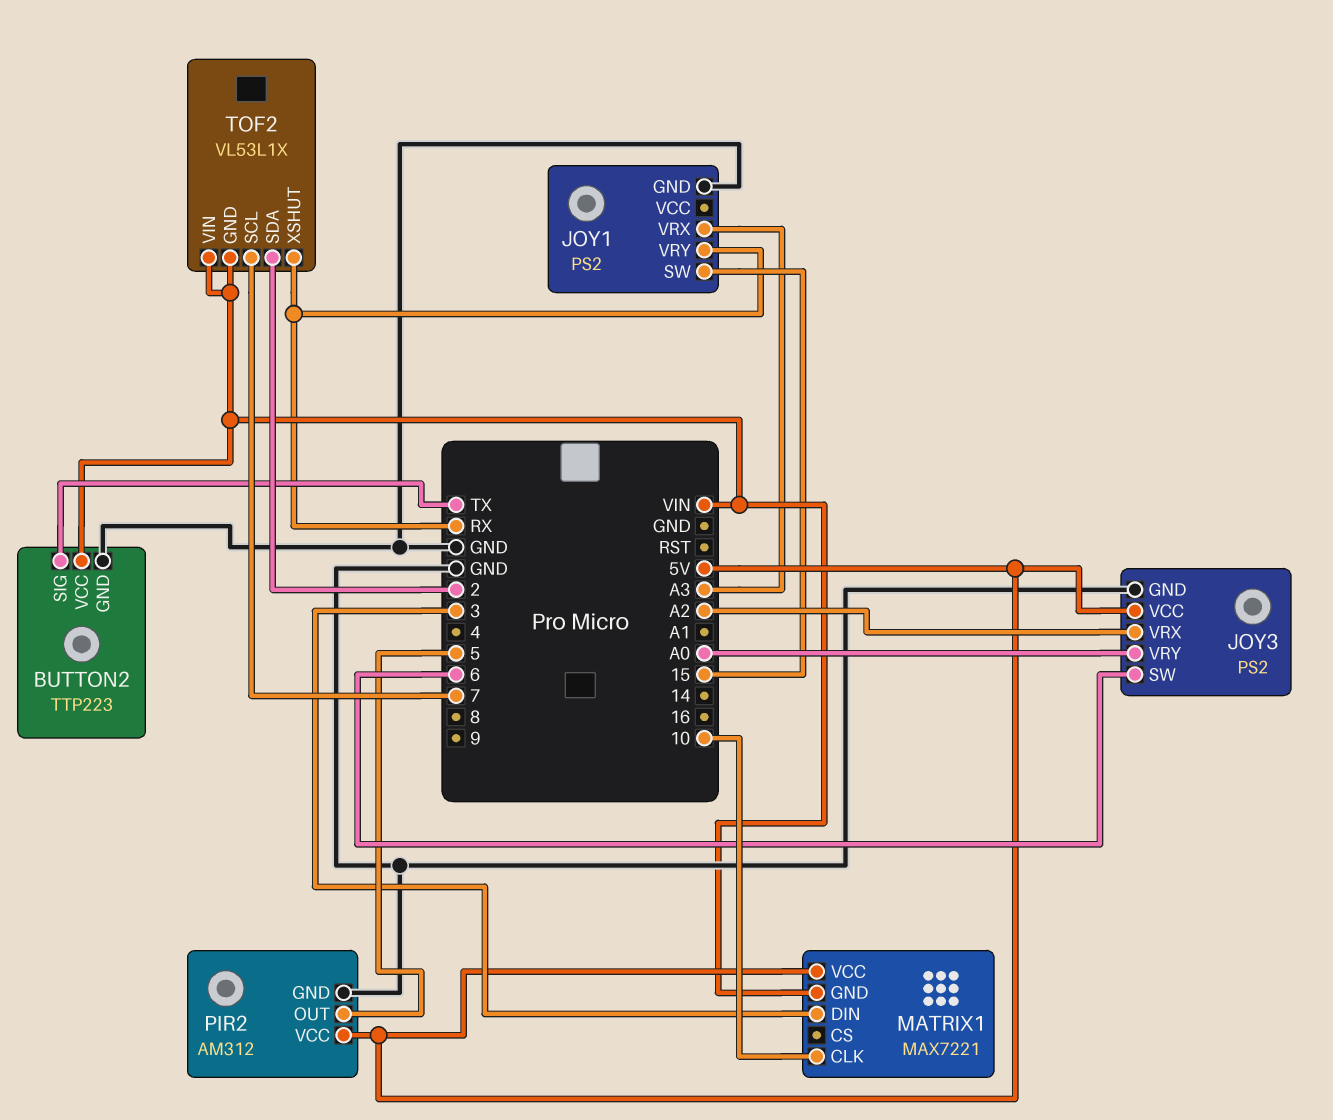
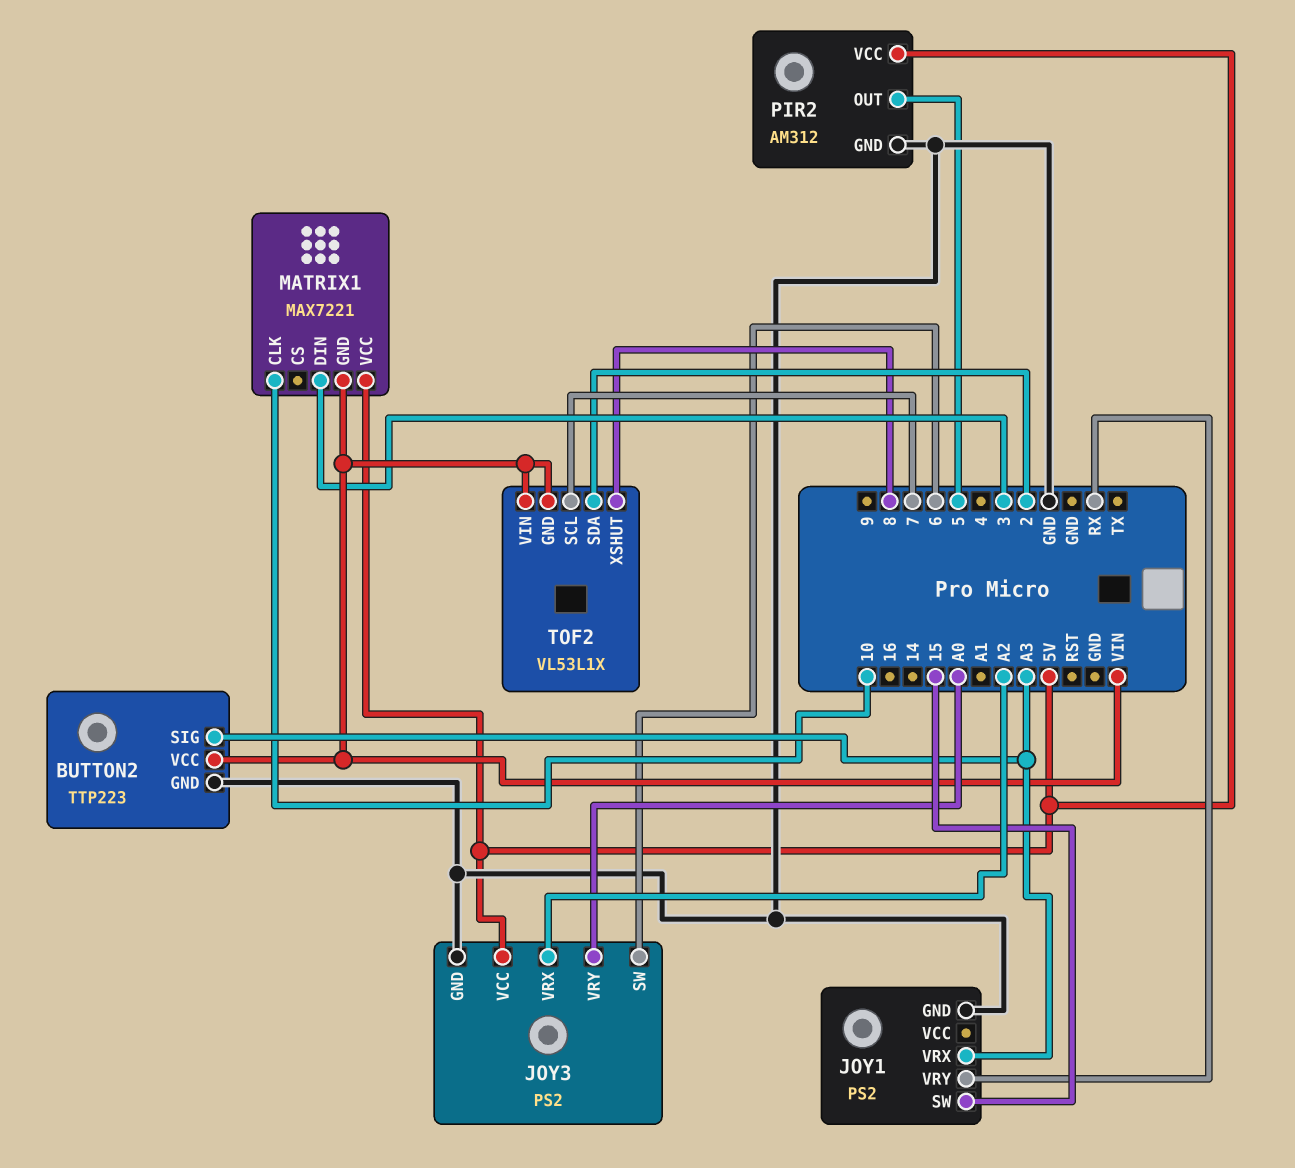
BUTTON2 pin SIG: TX -> A3
TOF2 pin XSHUT: RX -> 8

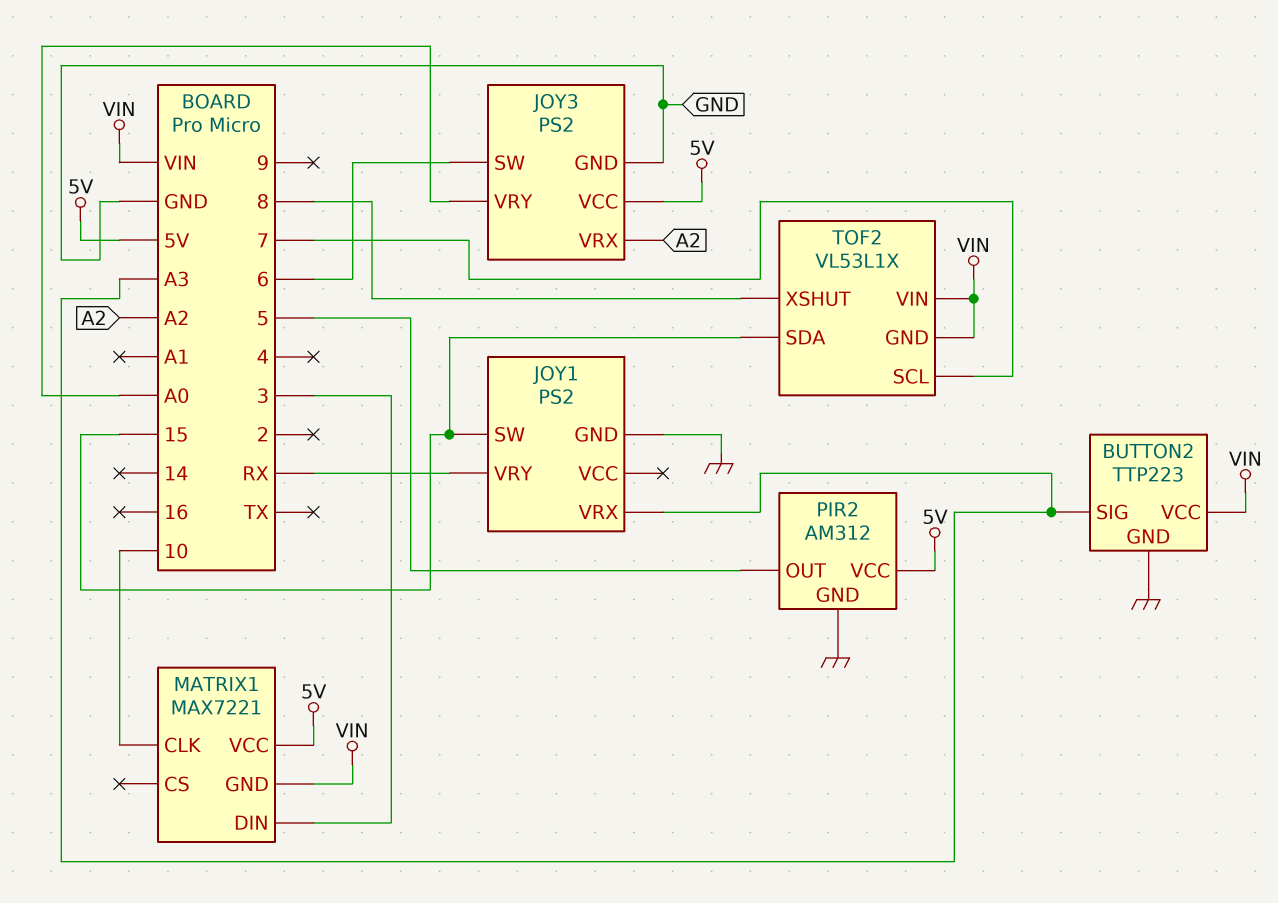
TOF2 pin SDA: 2 -> 15

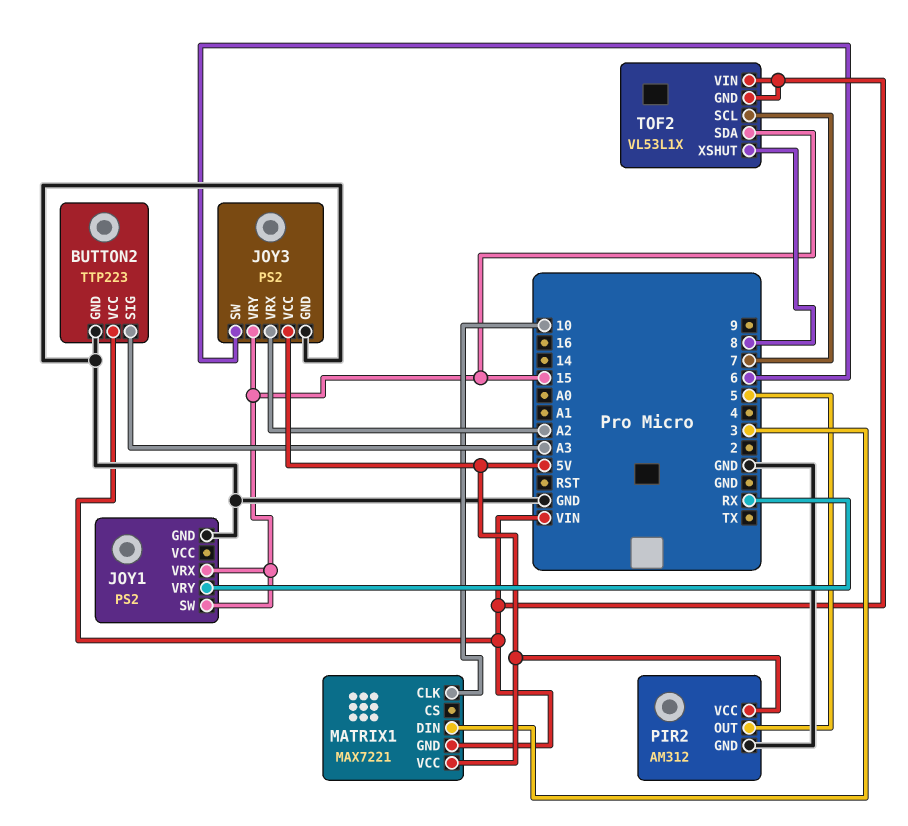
JOY1 pin VRX: A3 -> 15
JOY3 pin VRY: A0 -> 15

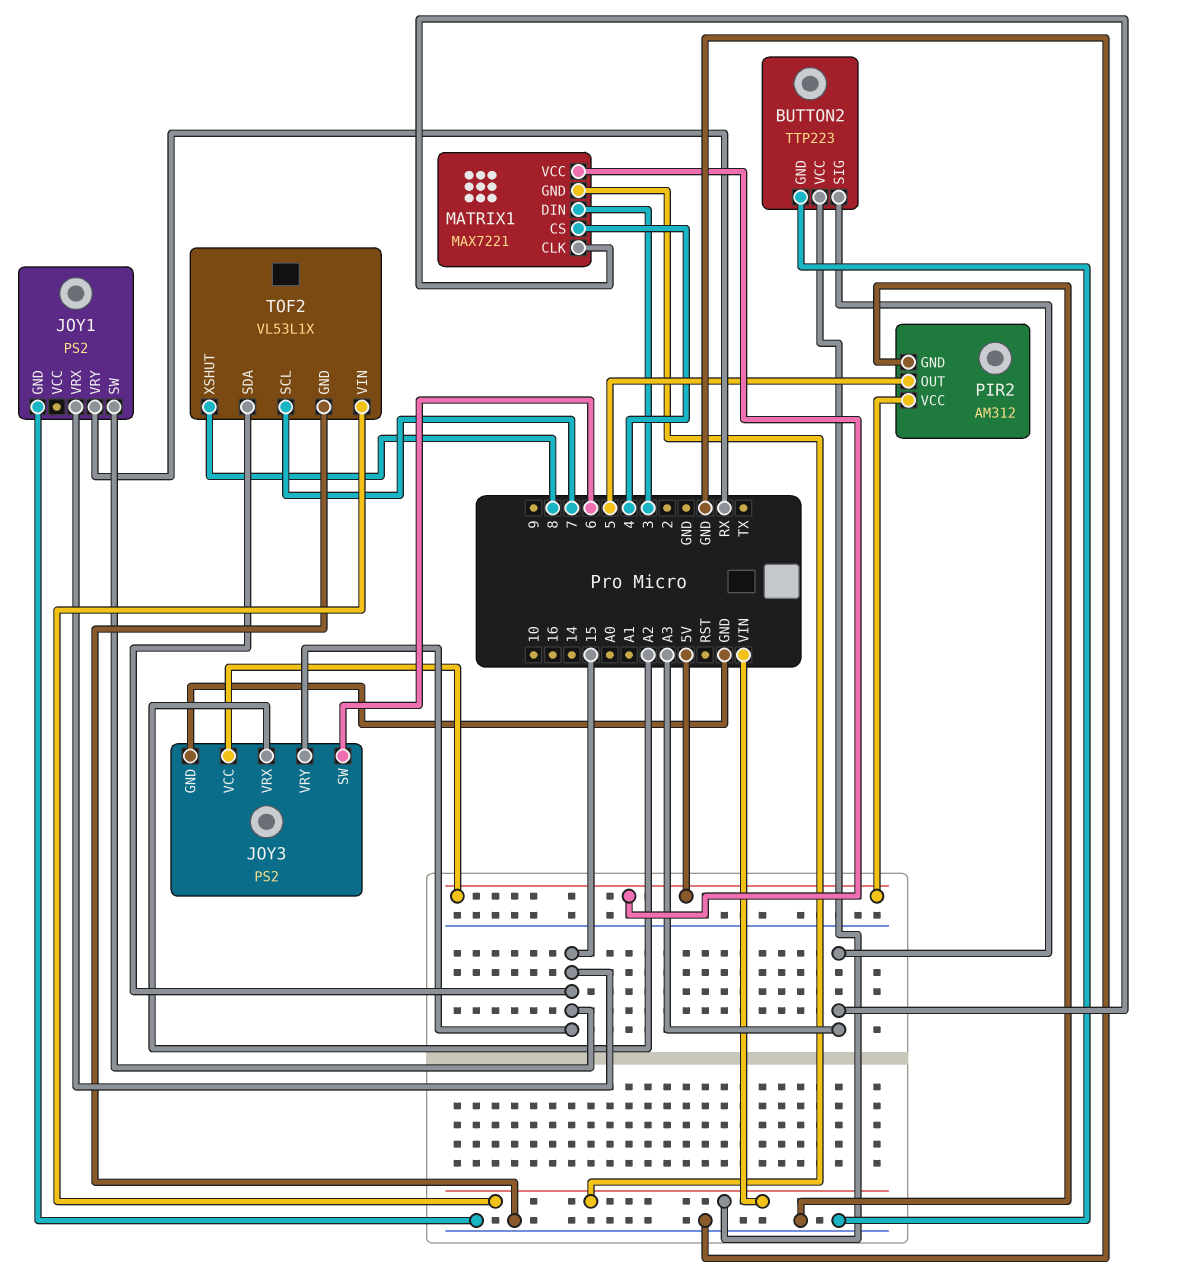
MATRIX1 pin CLK: 10 -> A3
MATRIX1 pin CS: none -> 4
TOF2 pin GND: VIN -> GND

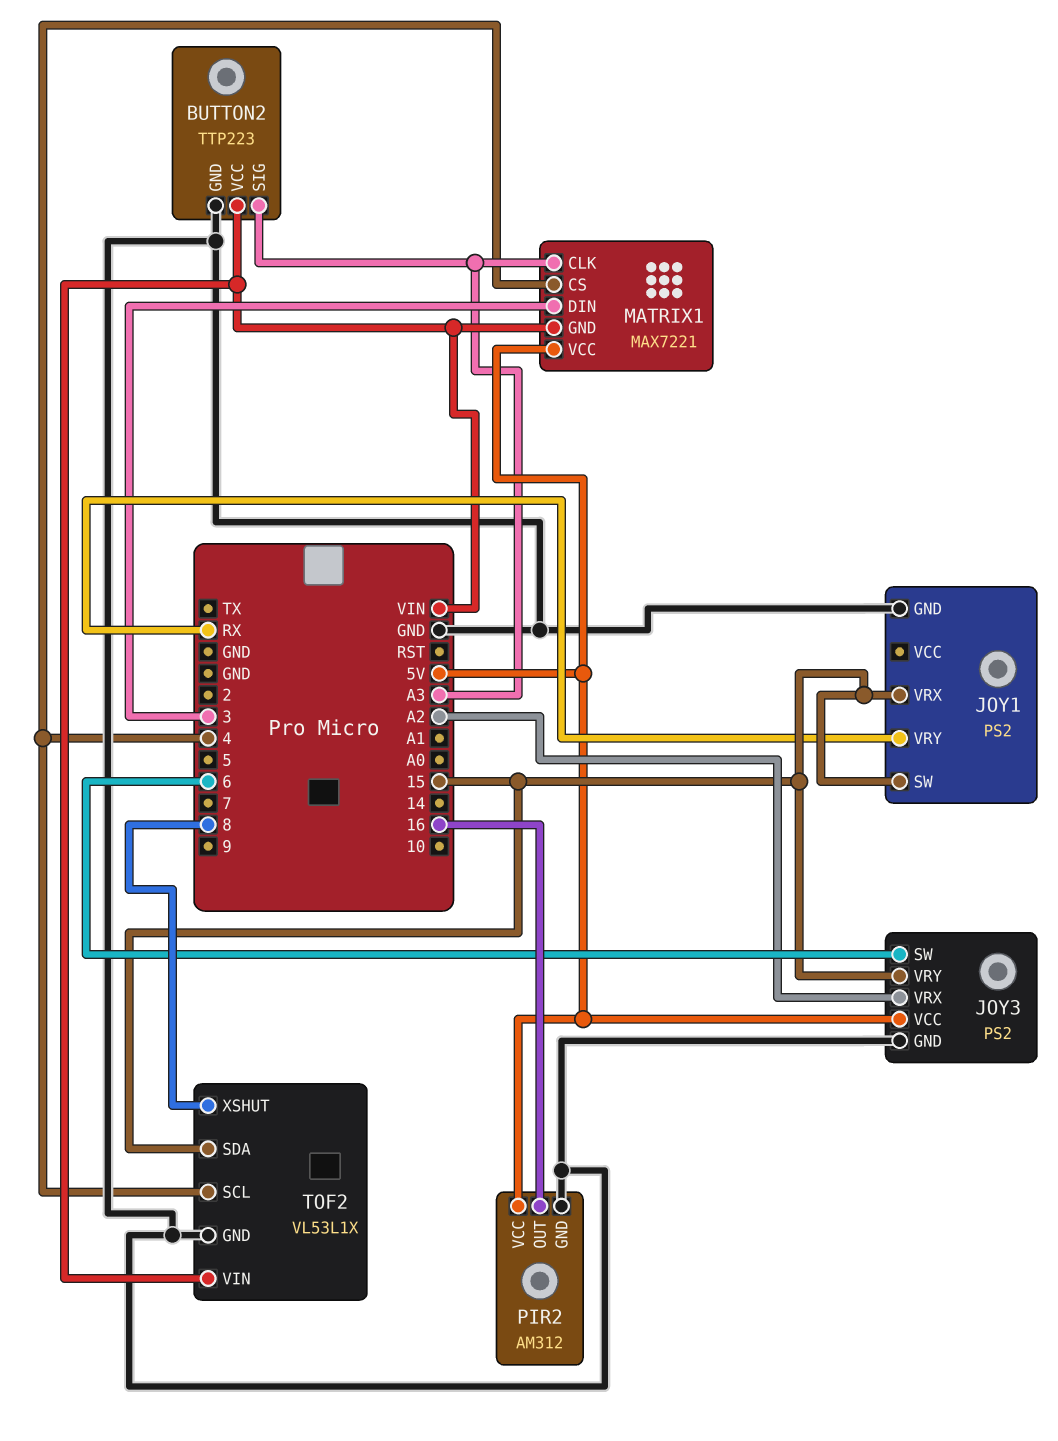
PIR2 pin OUT: 5 -> 16
TOF2 pin SCL: 7 -> 4

